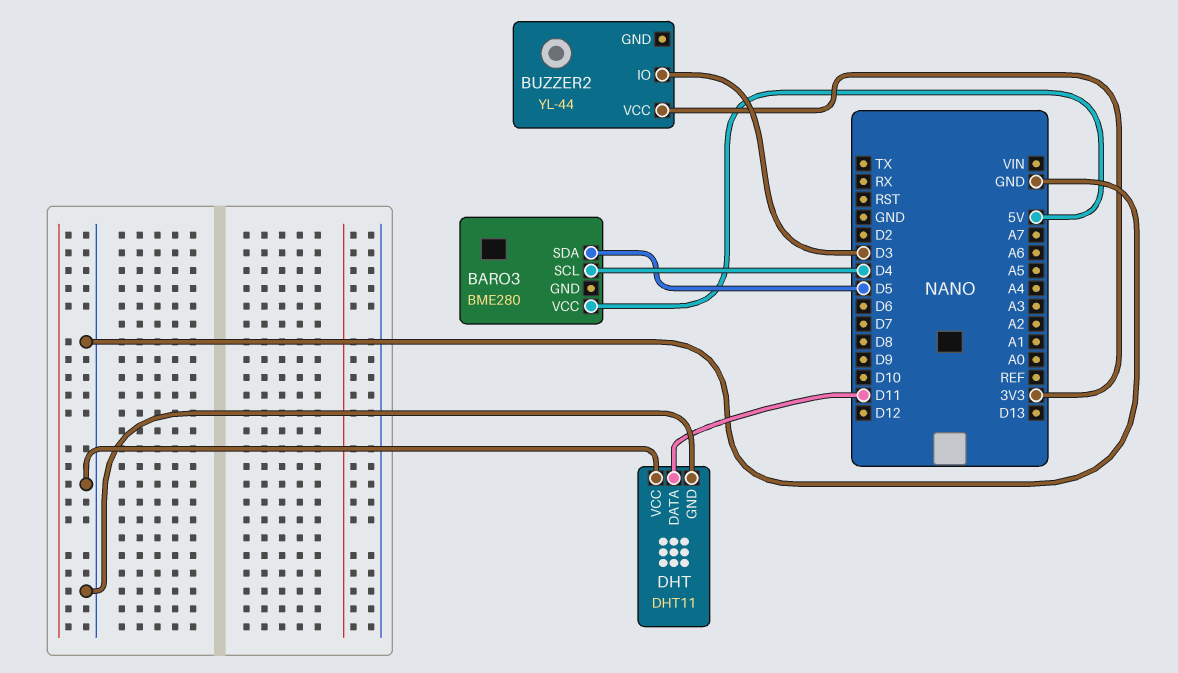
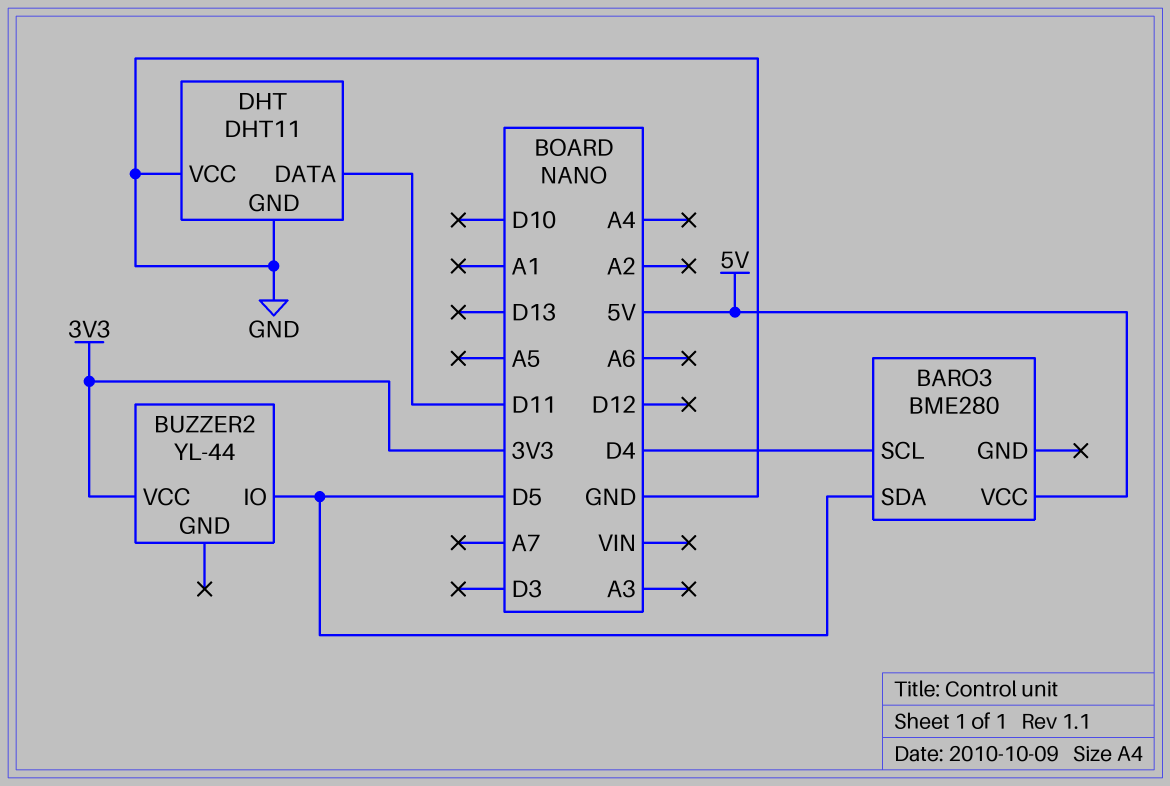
BUZZER2 pin IO: D3 -> D5

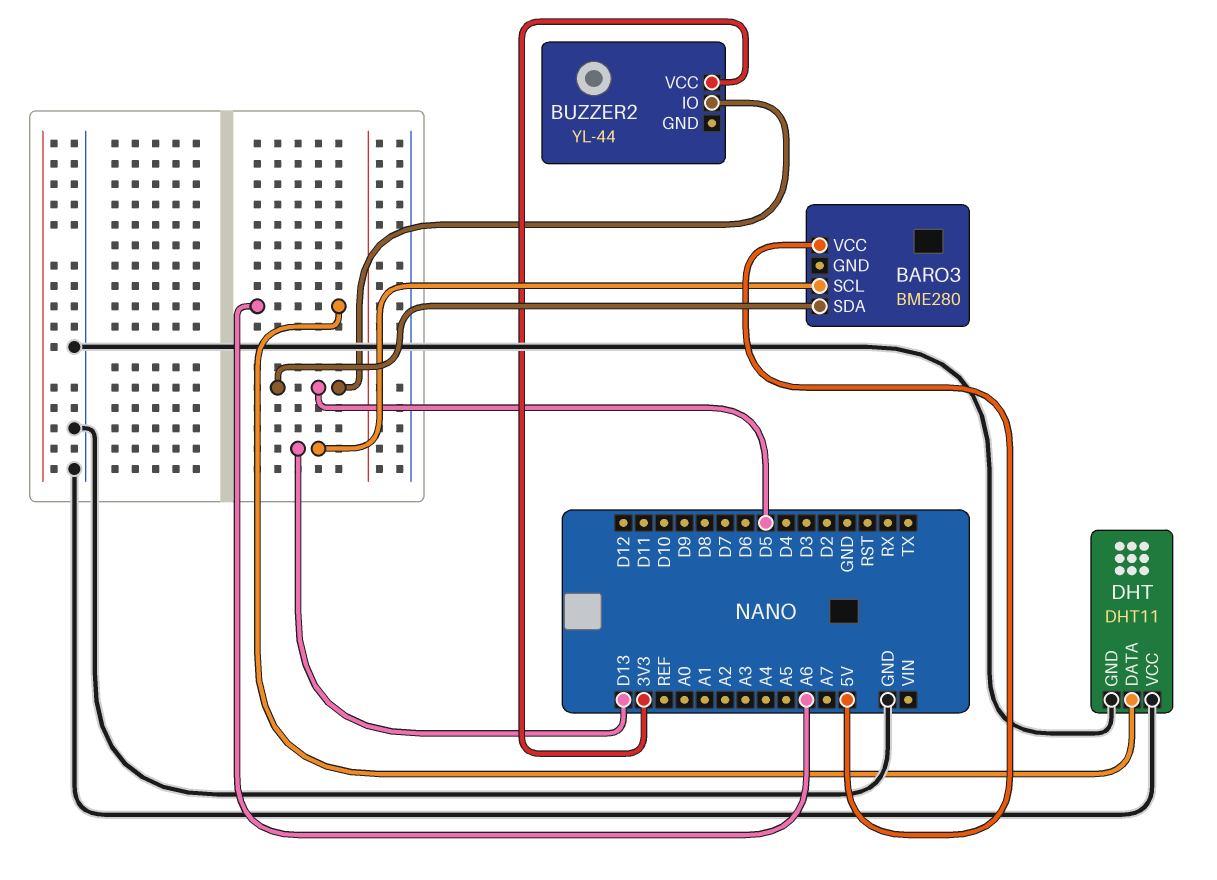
BARO3 pin SCL: D4 -> D13
DHT pin DATA: D11 -> A6

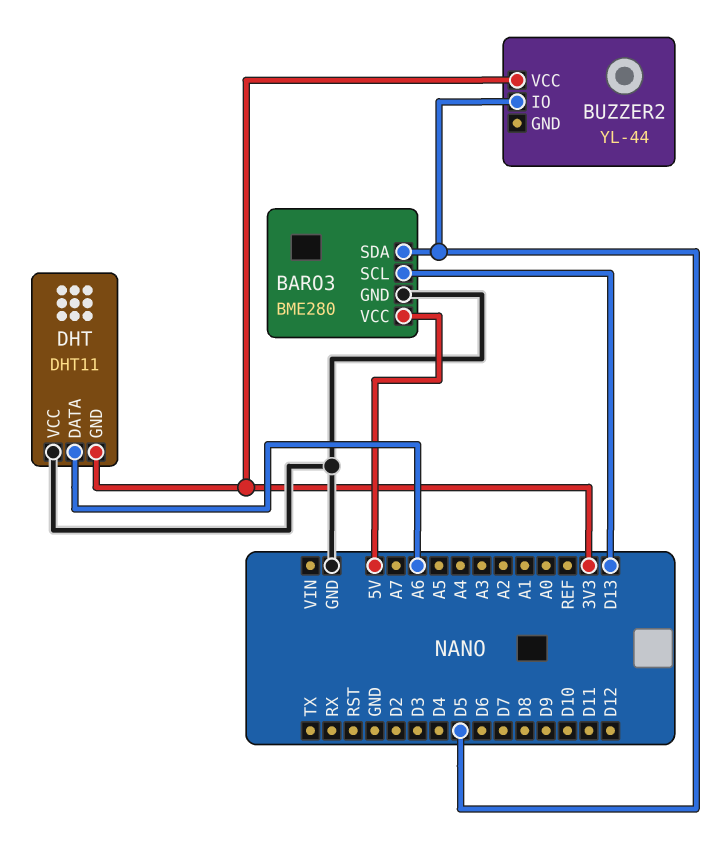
BARO3 pin GND: none -> GND
DHT pin GND: GND -> 3V3

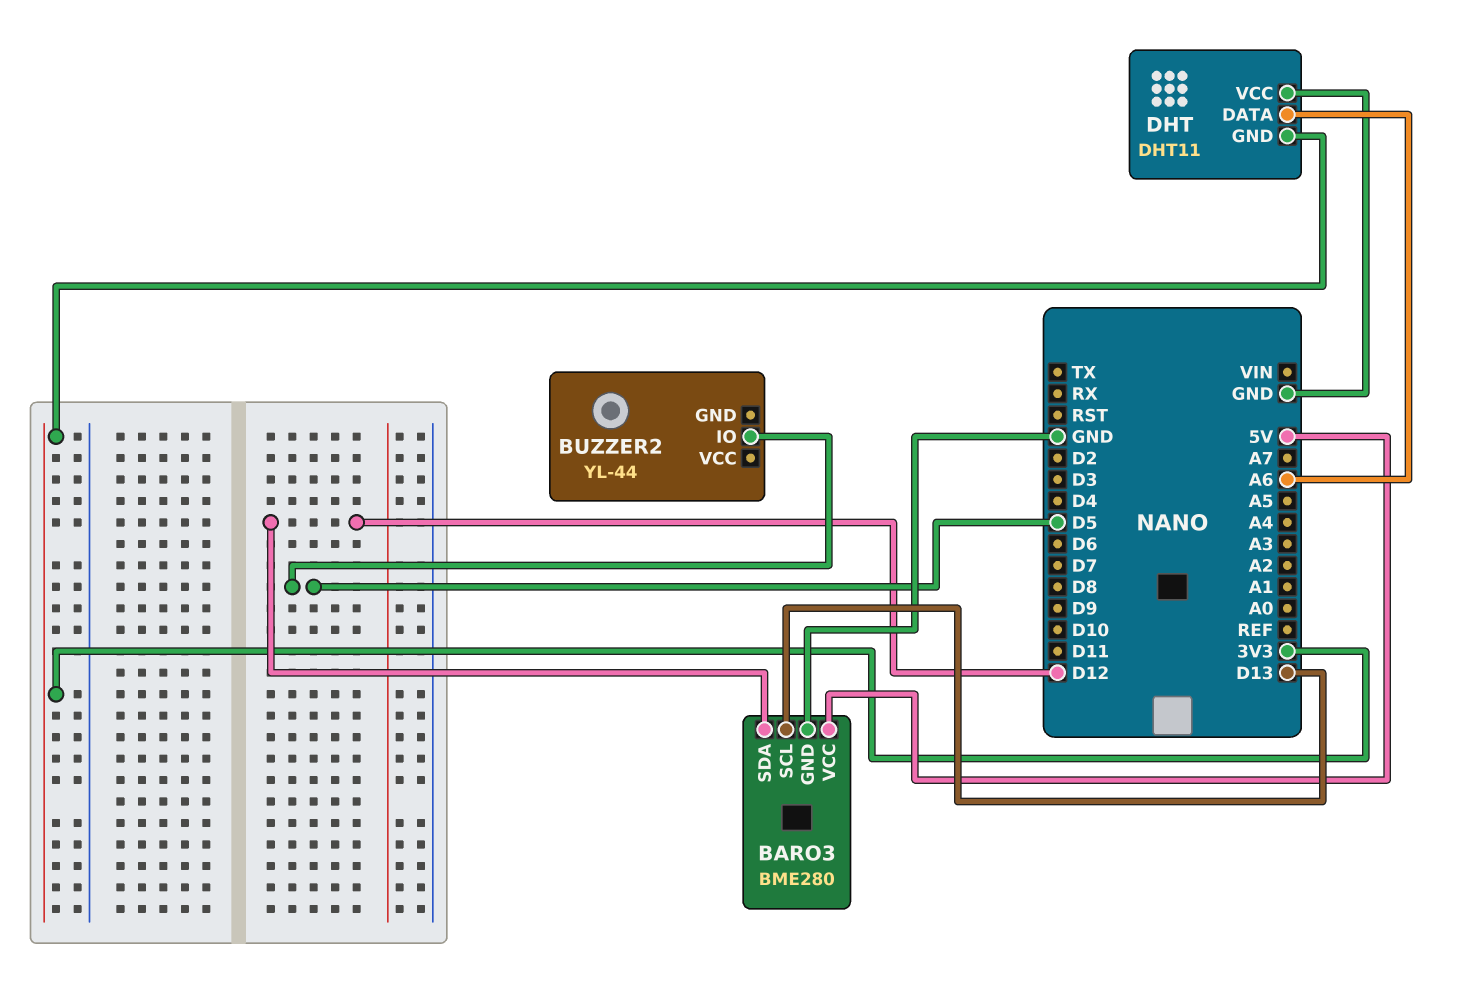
BARO3 pin SDA: D5 -> D12
BUZZER2 pin VCC: 3V3 -> none

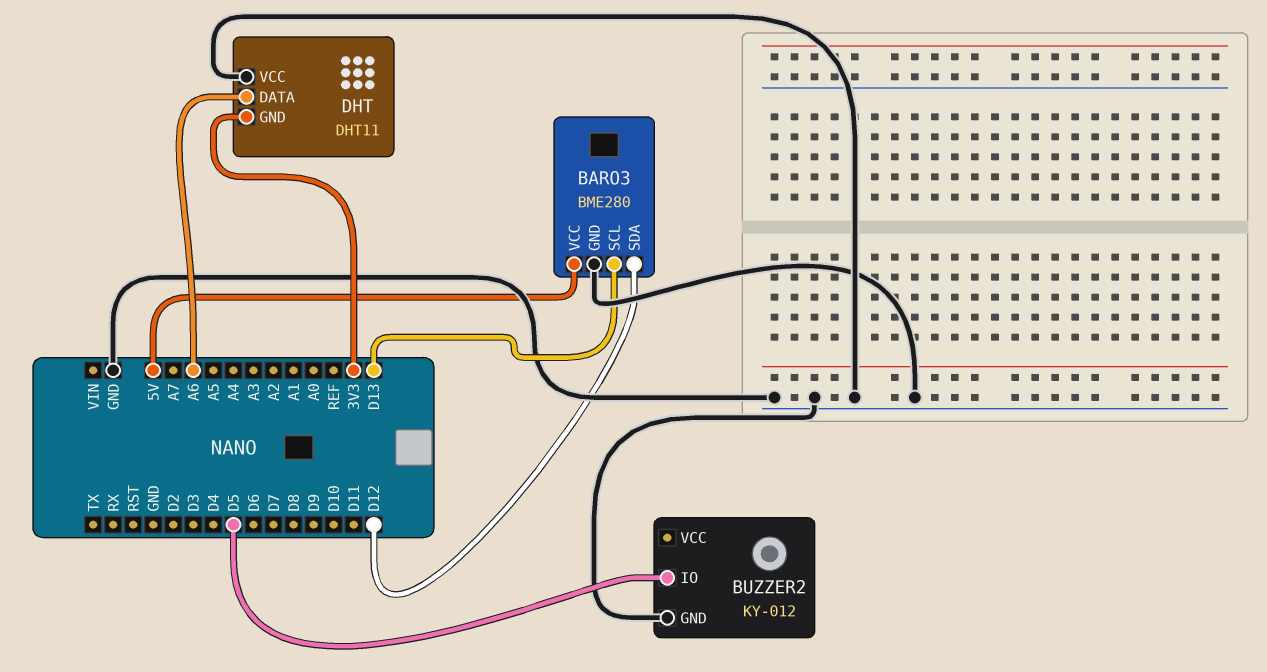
BUZZER2: YL-44 -> KY-012
BUZZER2 pin GND: none -> GND

